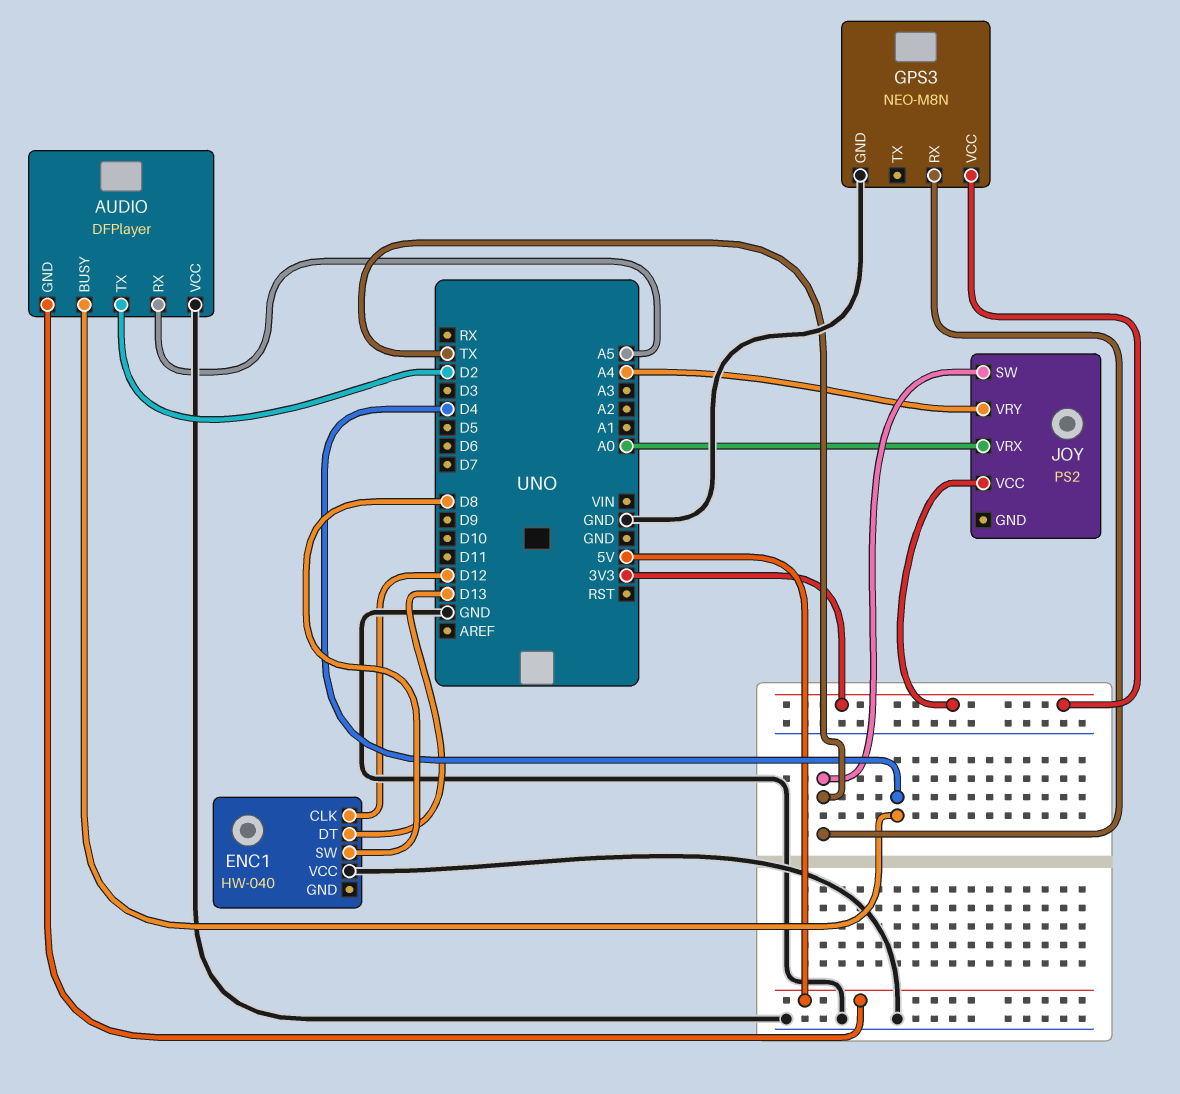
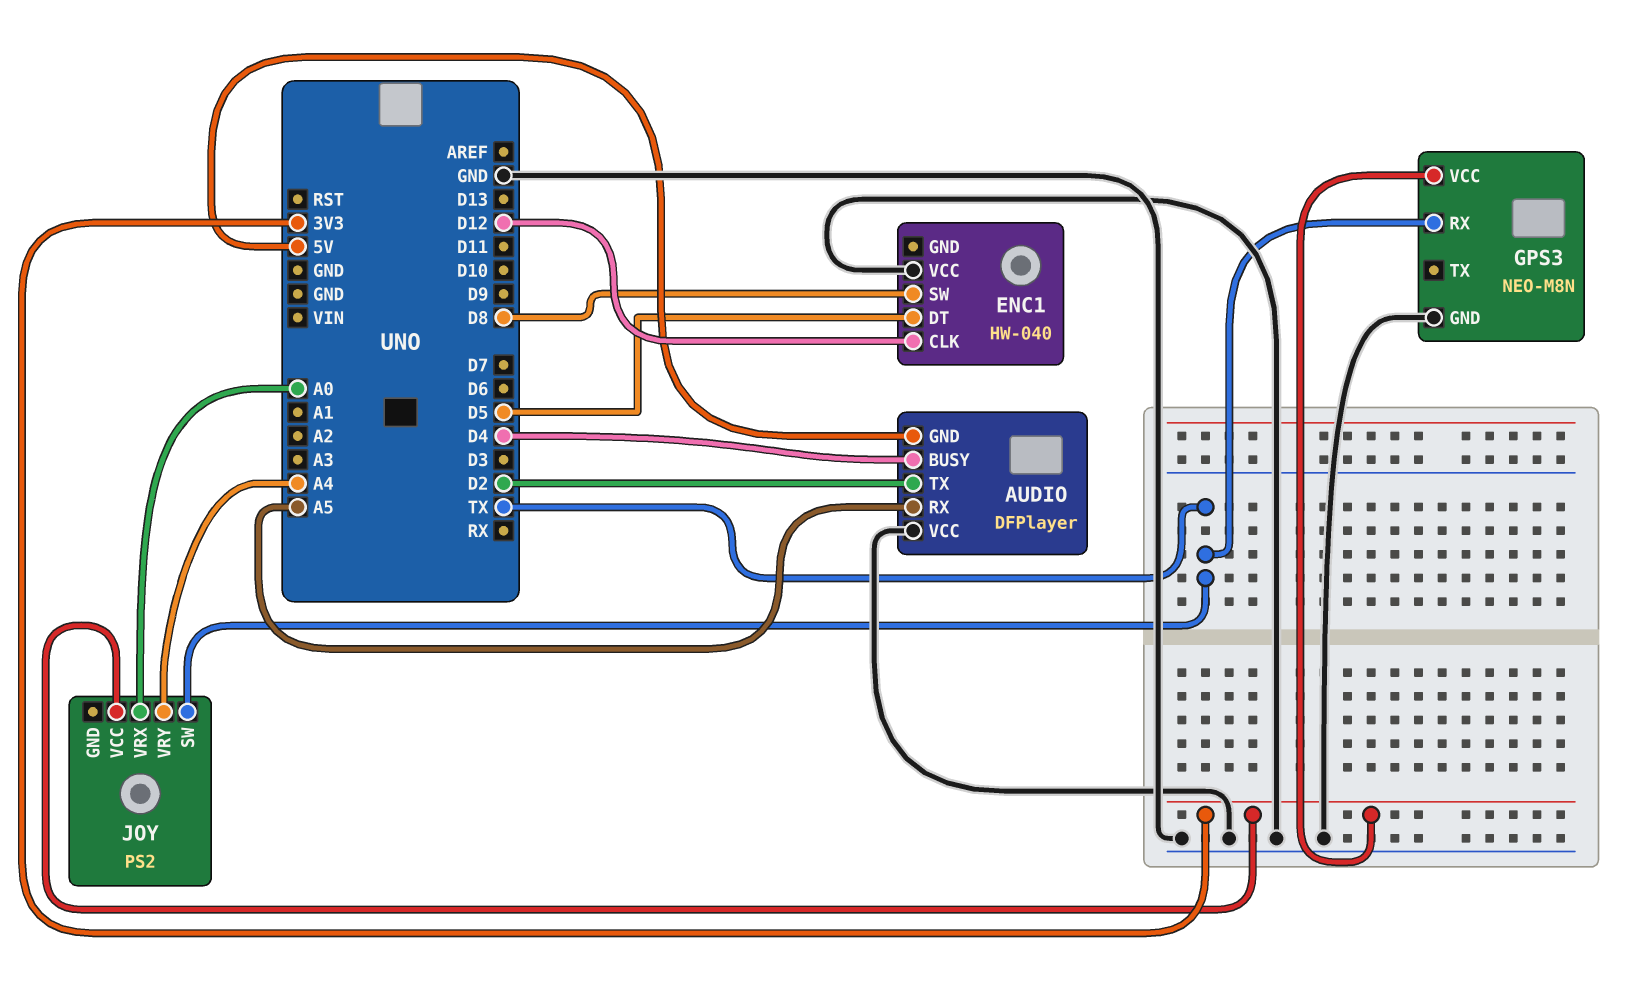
ENC1 pin DT: D13 -> D5

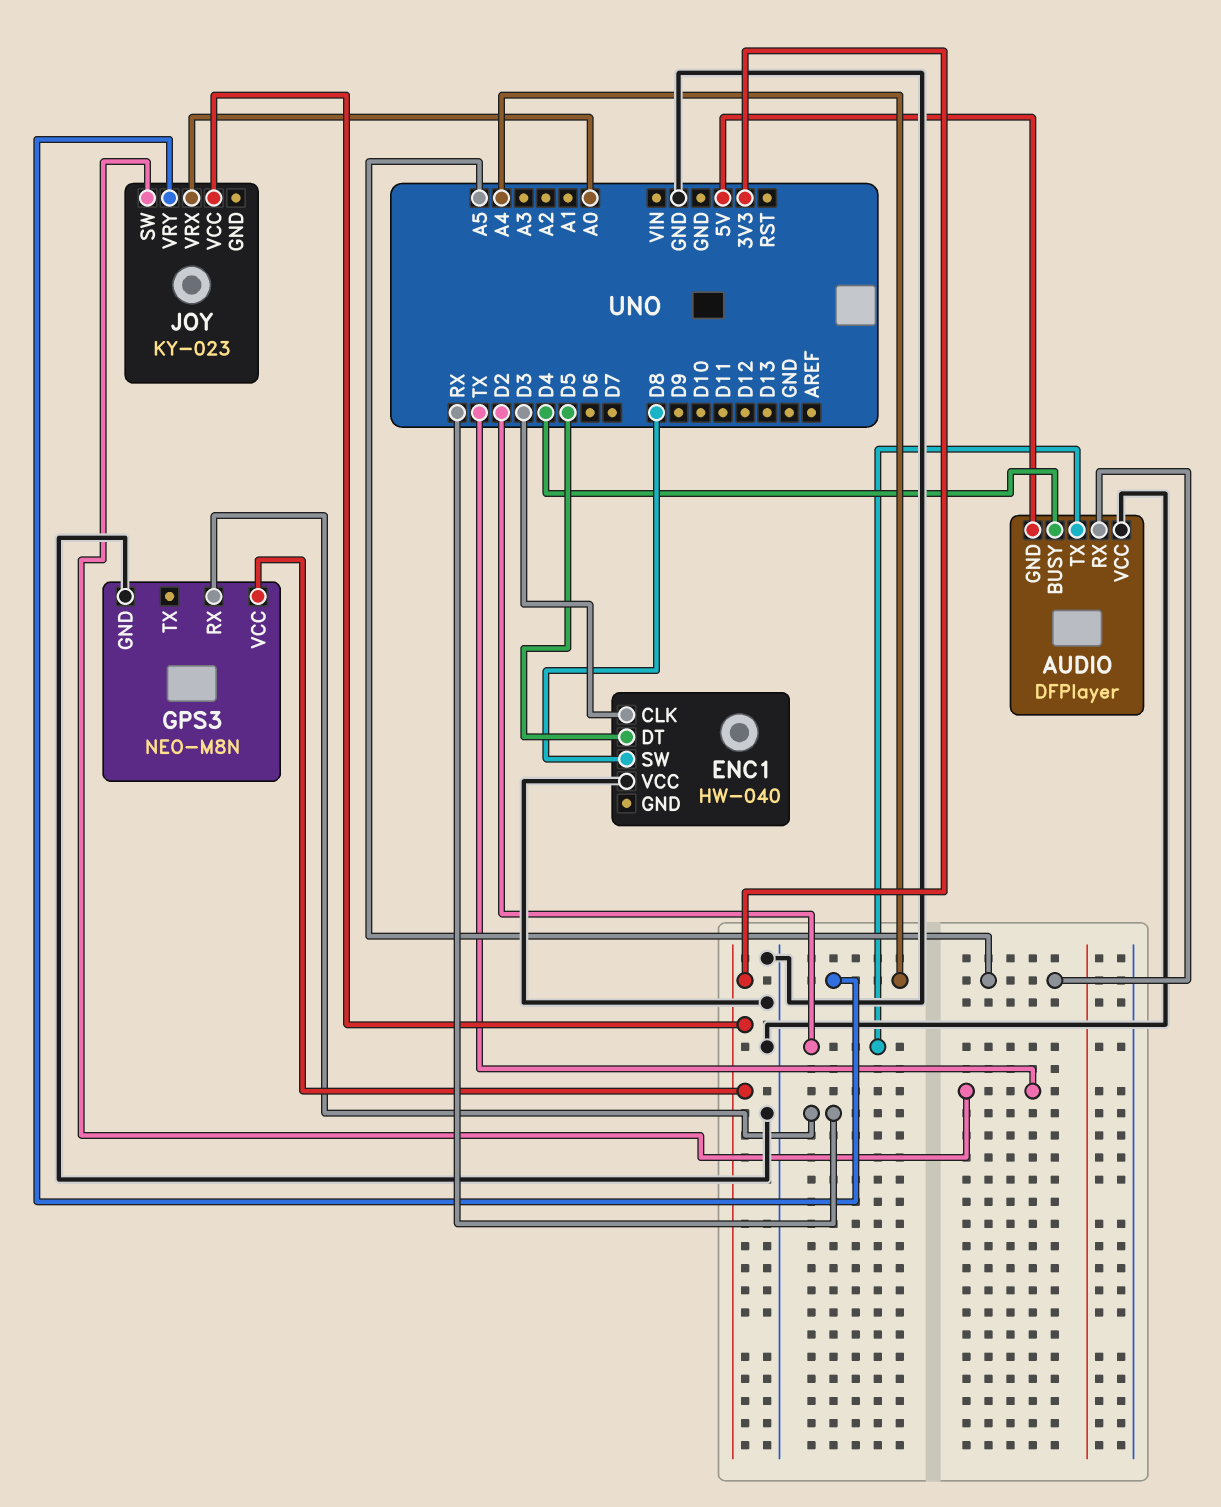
ENC1 pin CLK: D12 -> D3
GPS3 pin RX: TX -> RX
JOY: PS2 -> KY-023

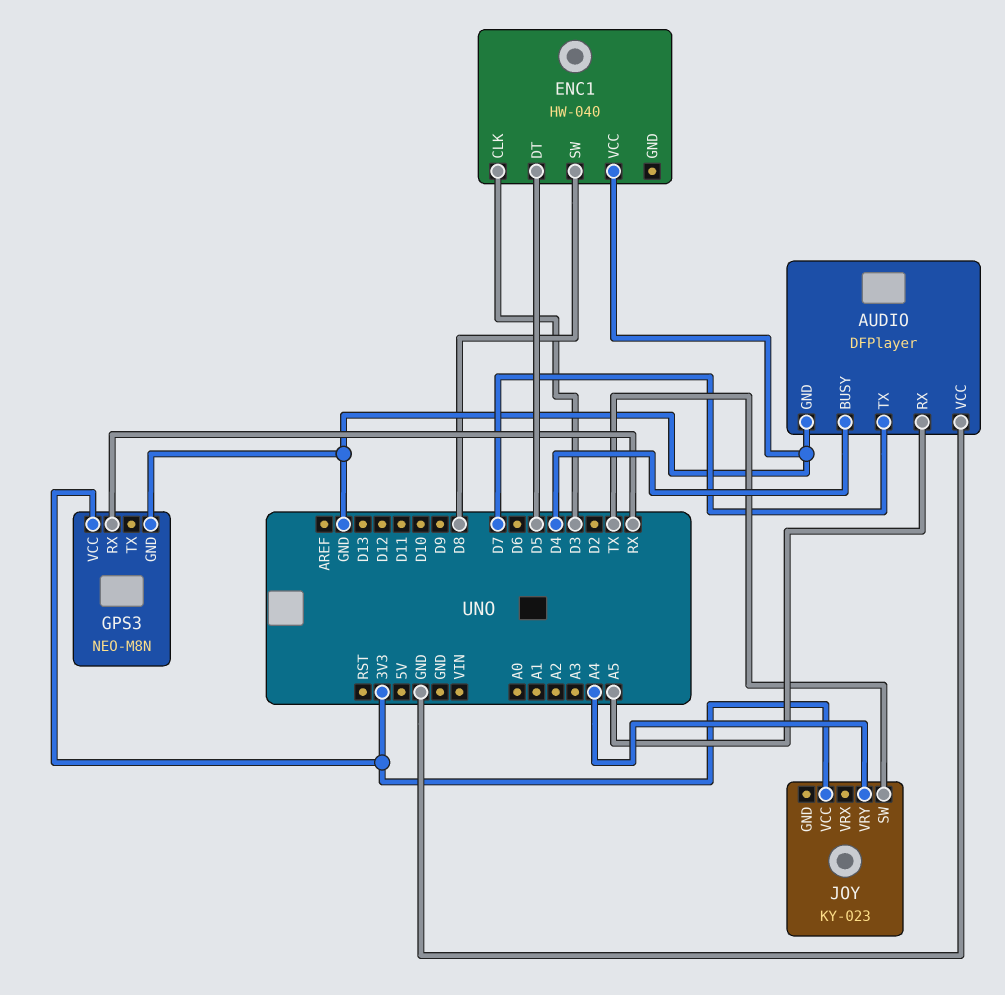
AUDIO pin GND: 5V -> GND
AUDIO pin TX: D2 -> D7
JOY pin VRX: A0 -> none

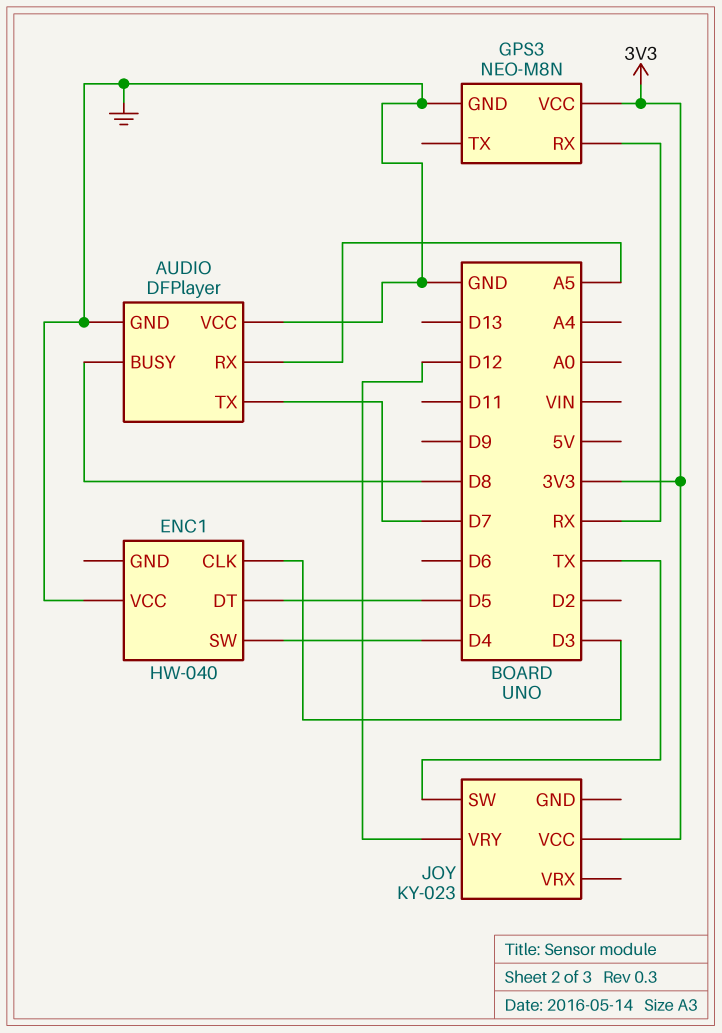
AUDIO pin BUSY: D4 -> D8
ENC1 pin SW: D8 -> D4
JOY pin VRY: A4 -> D12

